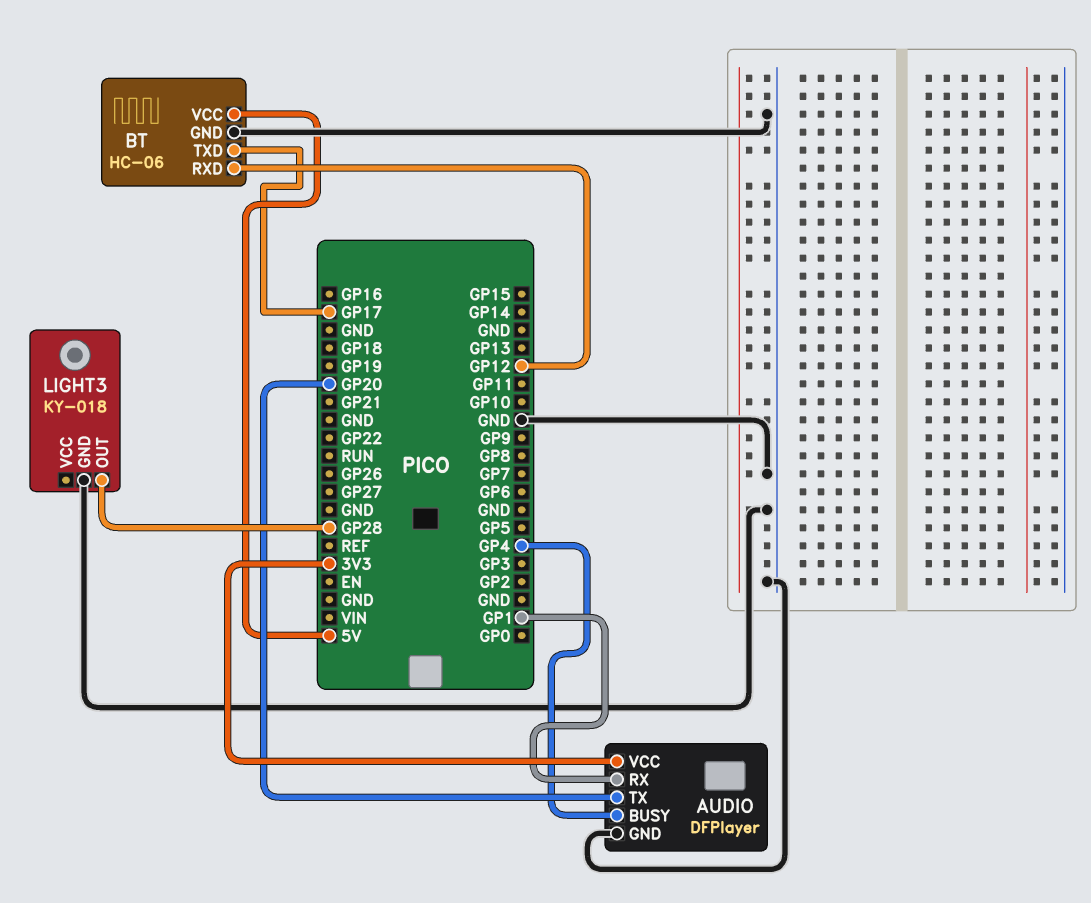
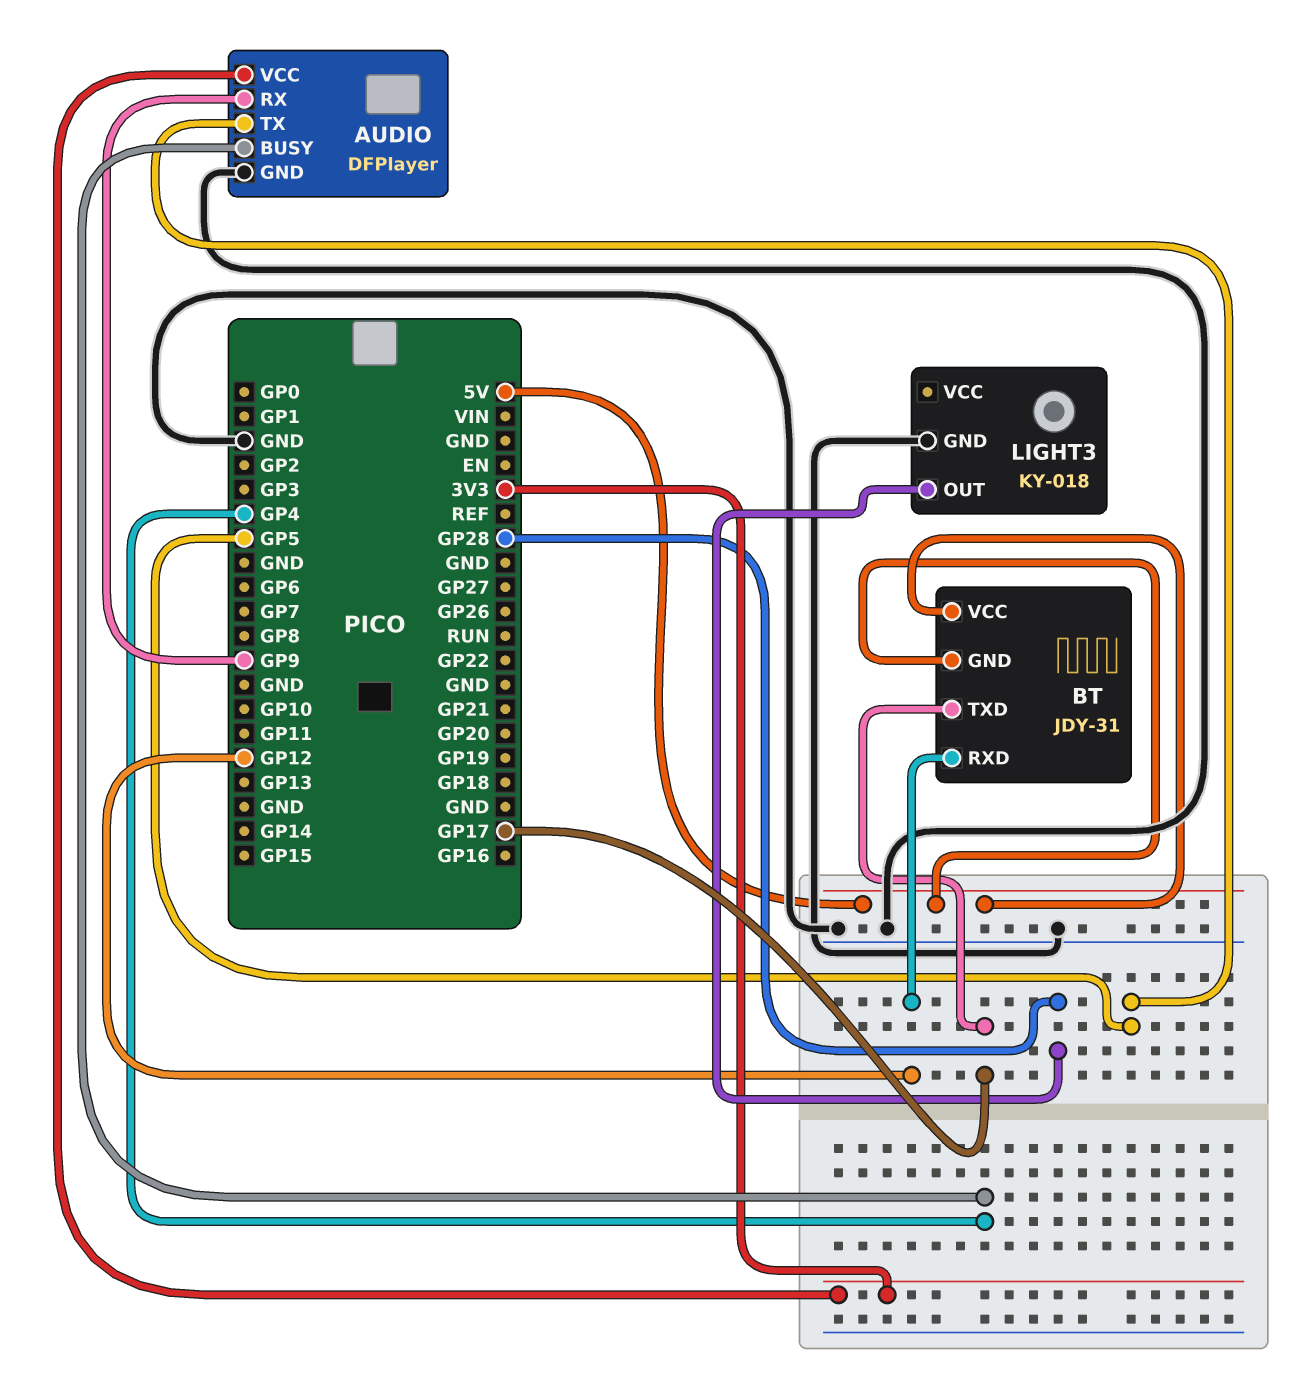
AUDIO pin RX: GP1 -> GP9
AUDIO pin TX: GP20 -> GP5
BT: HC-06 -> JDY-31
BT pin GND: GND -> 5V

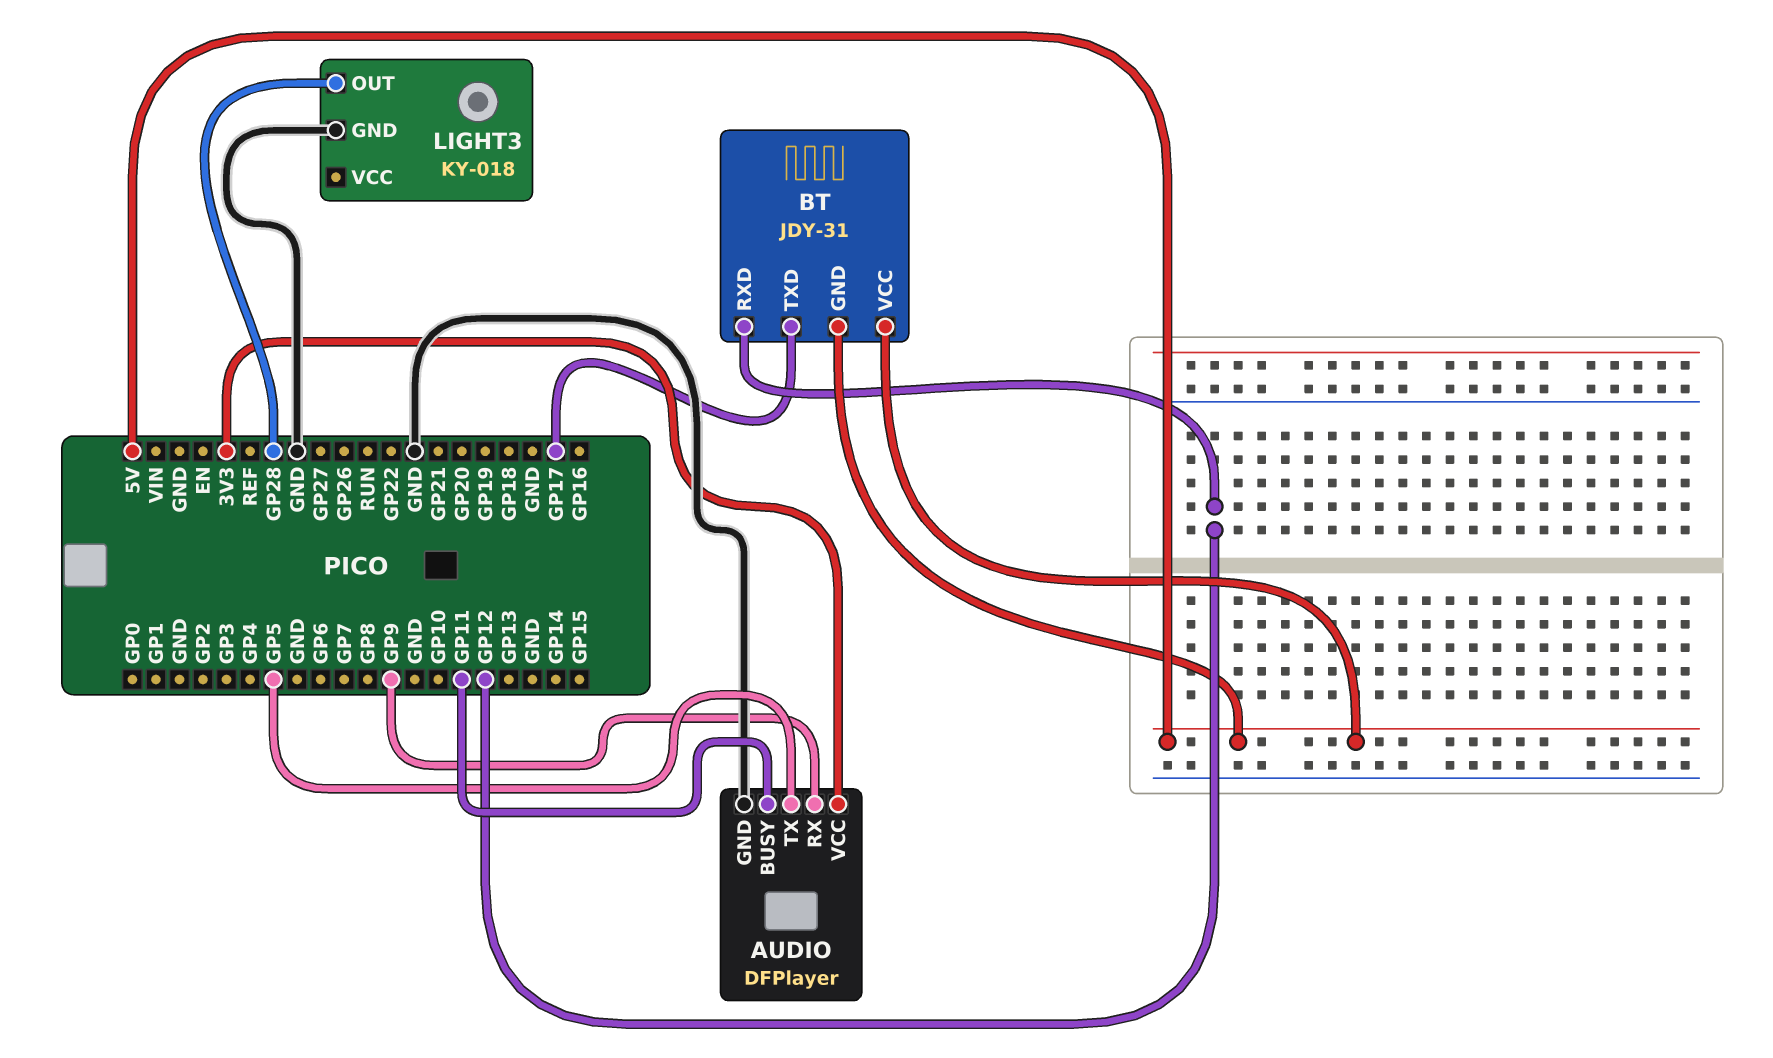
AUDIO pin BUSY: GP4 -> GP11

